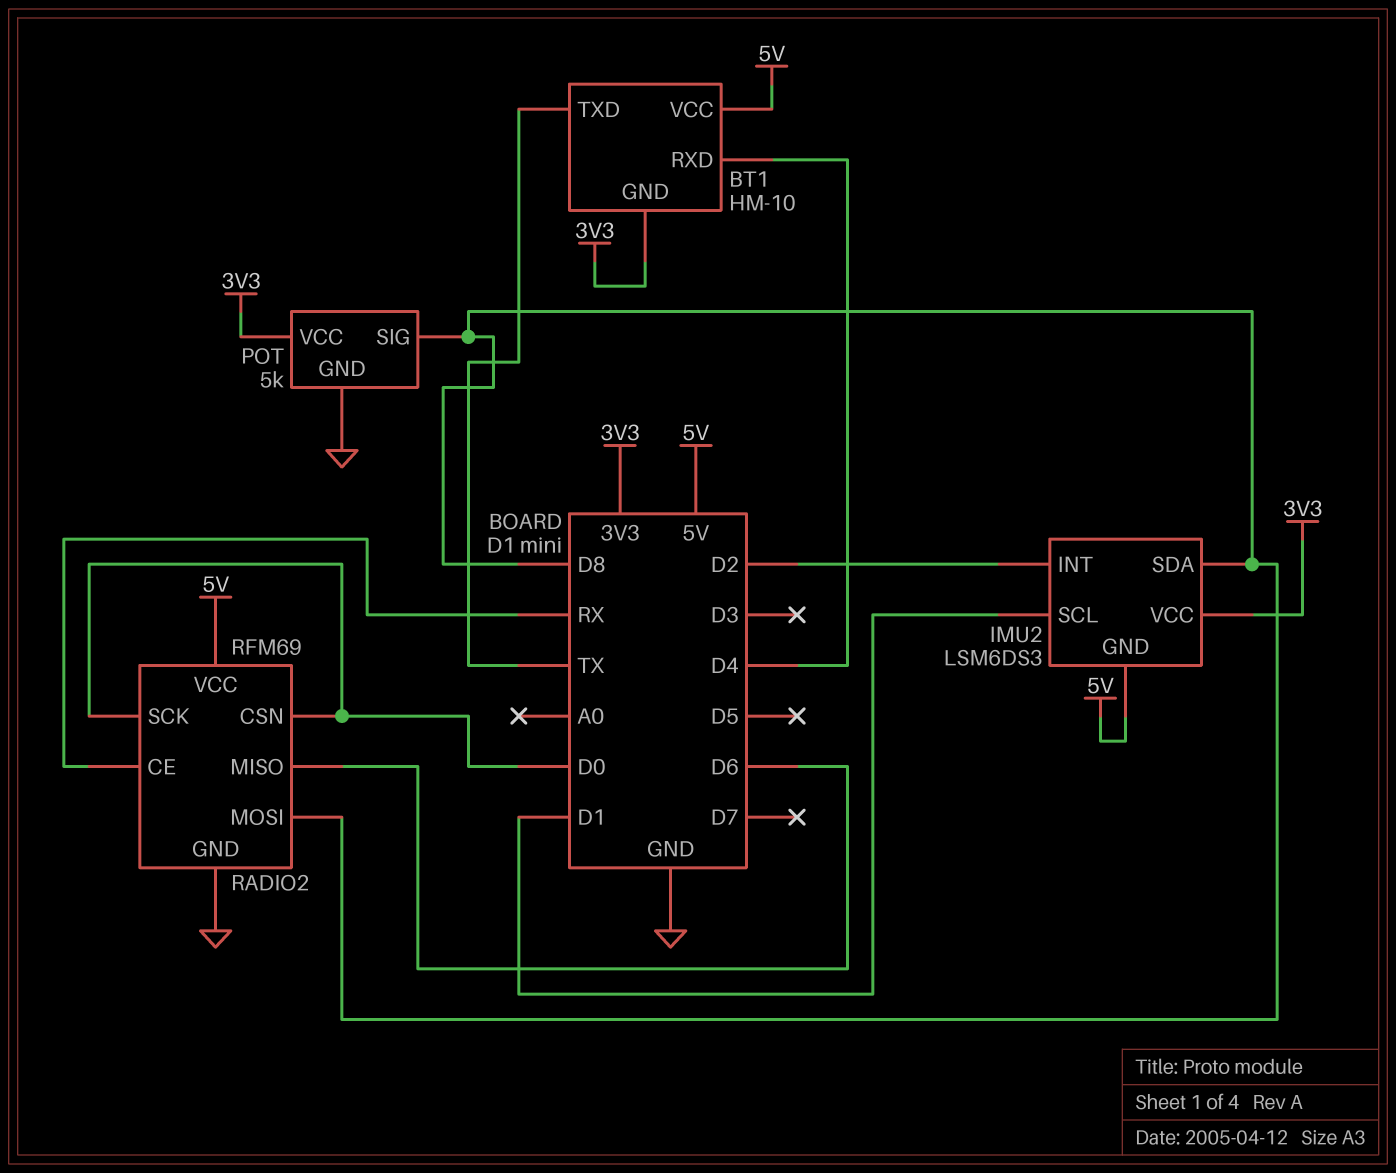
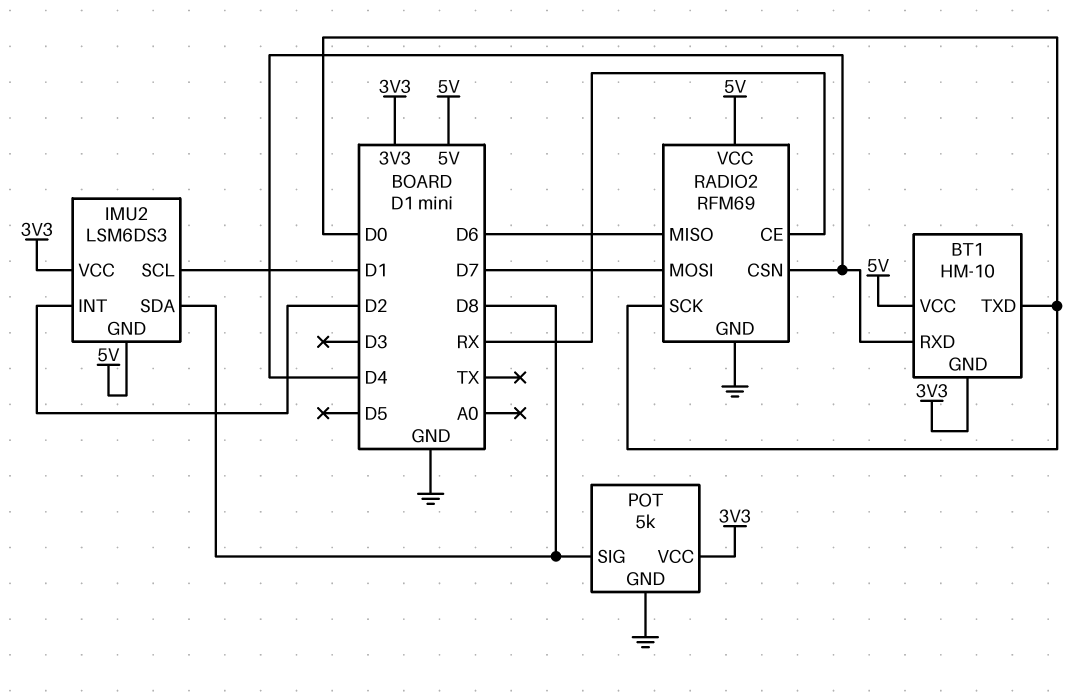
BT1 pin TXD: TX -> D0
RADIO2 pin CSN: D0 -> D4
RADIO2 pin MOSI: D8 -> D7

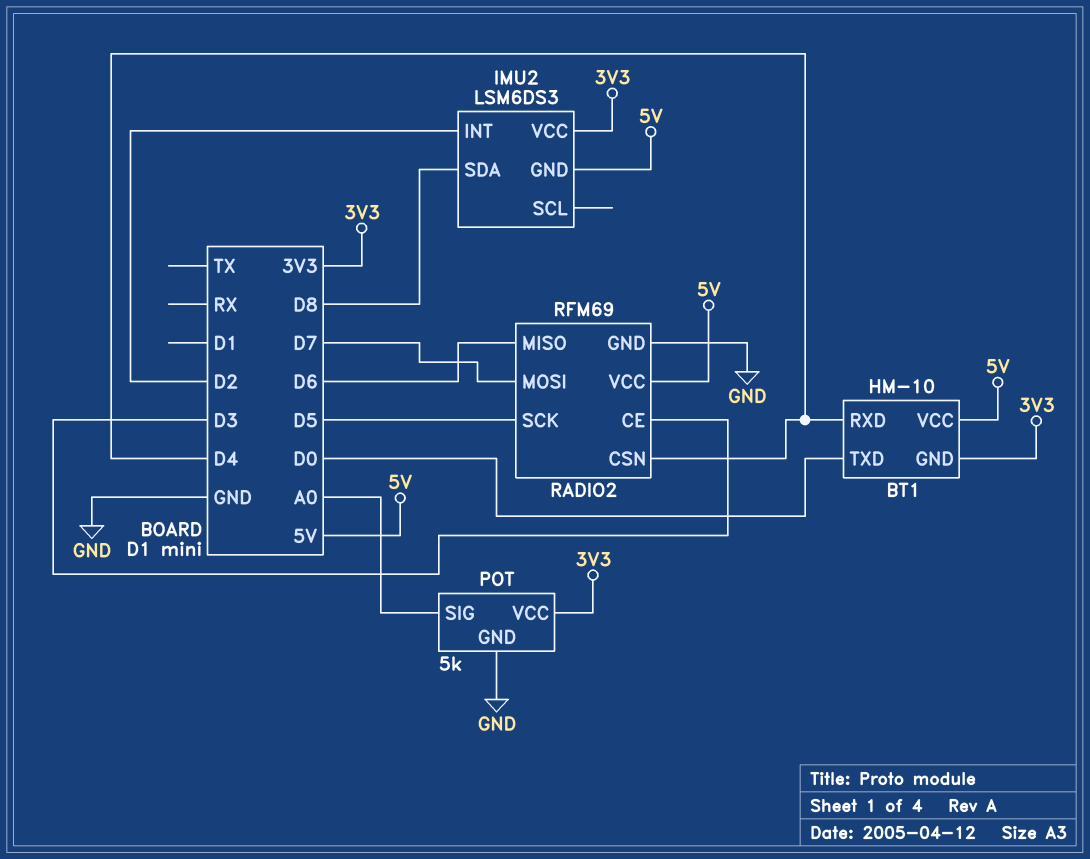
IMU2 pin SCL: D1 -> none
POT pin SIG: D8 -> A0
RADIO2 pin CE: RX -> D3
RADIO2 pin SCK: D0 -> D5

